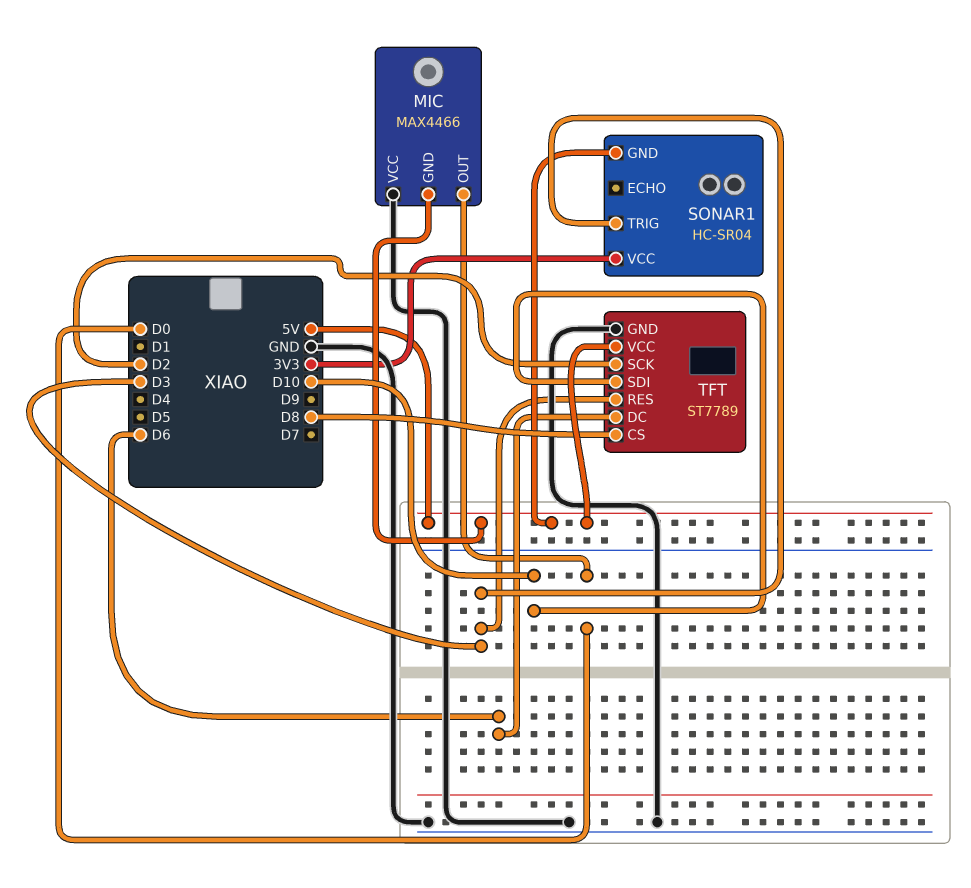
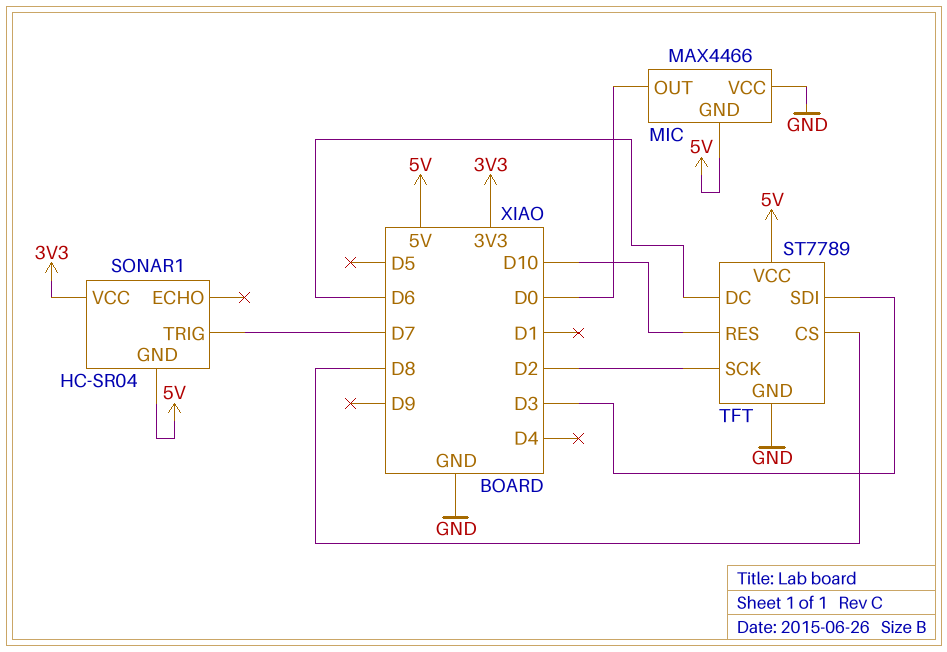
SONAR1 pin TRIG: D3 -> D7
TFT pin RES: D3 -> D10
TFT pin SDI: D10 -> D3

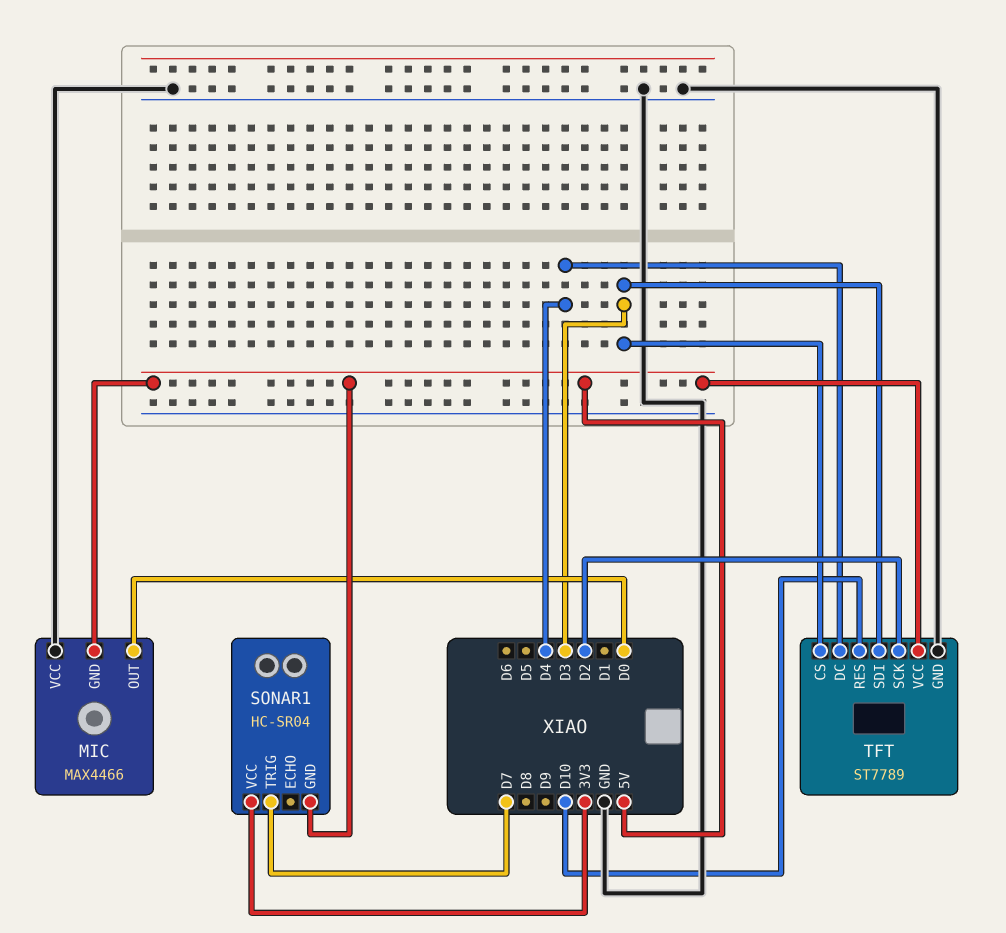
TFT pin CS: D8 -> D3
TFT pin DC: D6 -> D4

